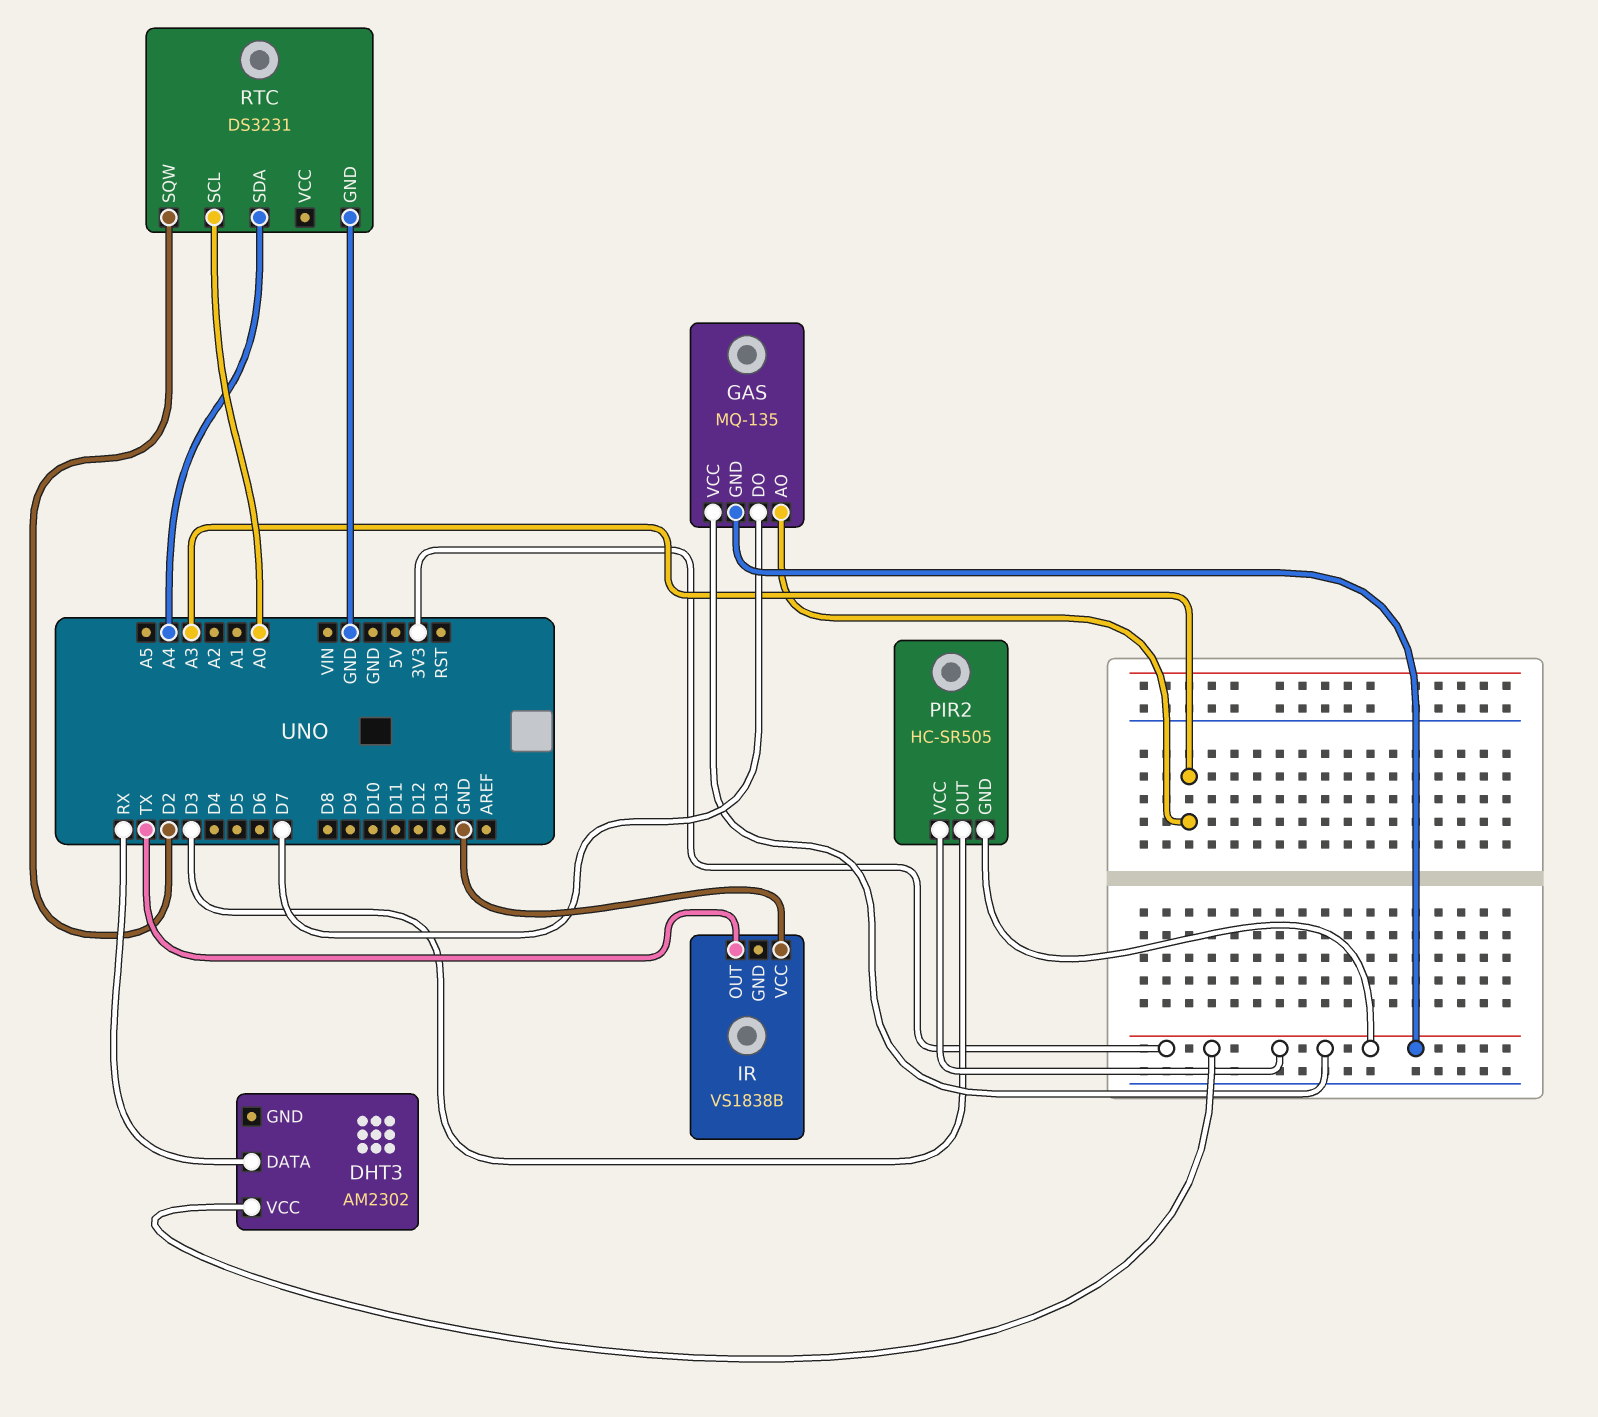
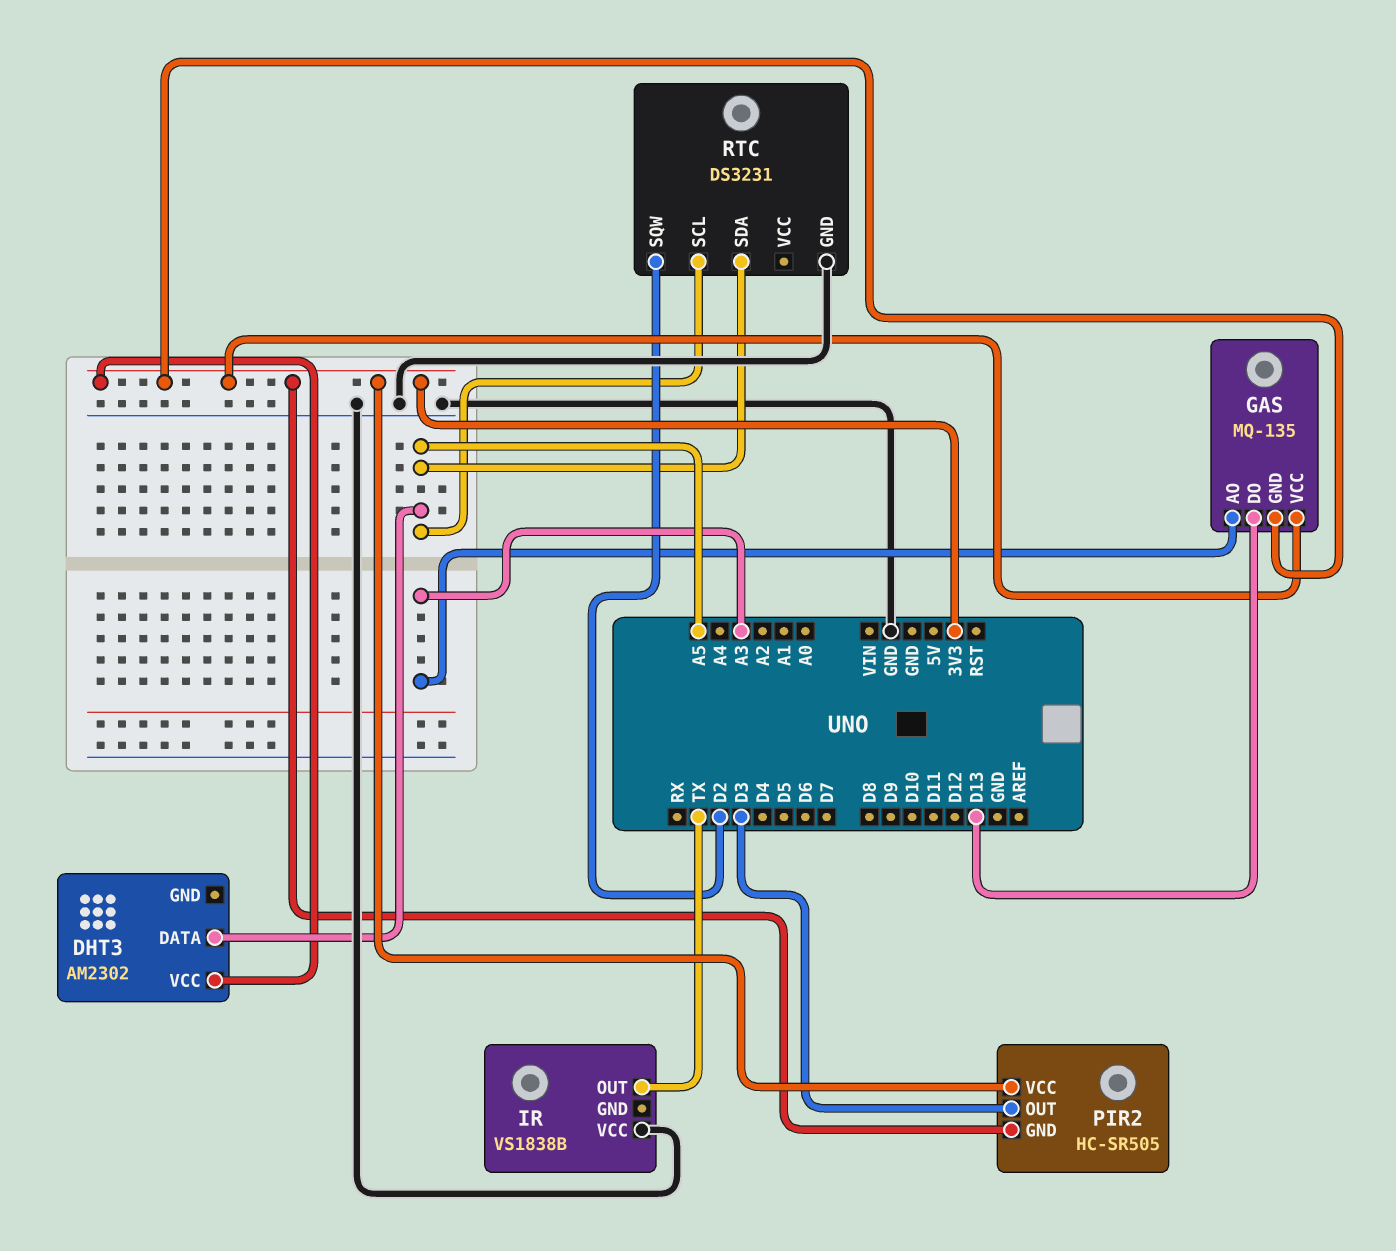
DHT3 pin DATA: RX -> A5
GAS pin DO: D7 -> D13
RTC pin SCL: A0 -> A5
RTC pin SDA: A4 -> A5

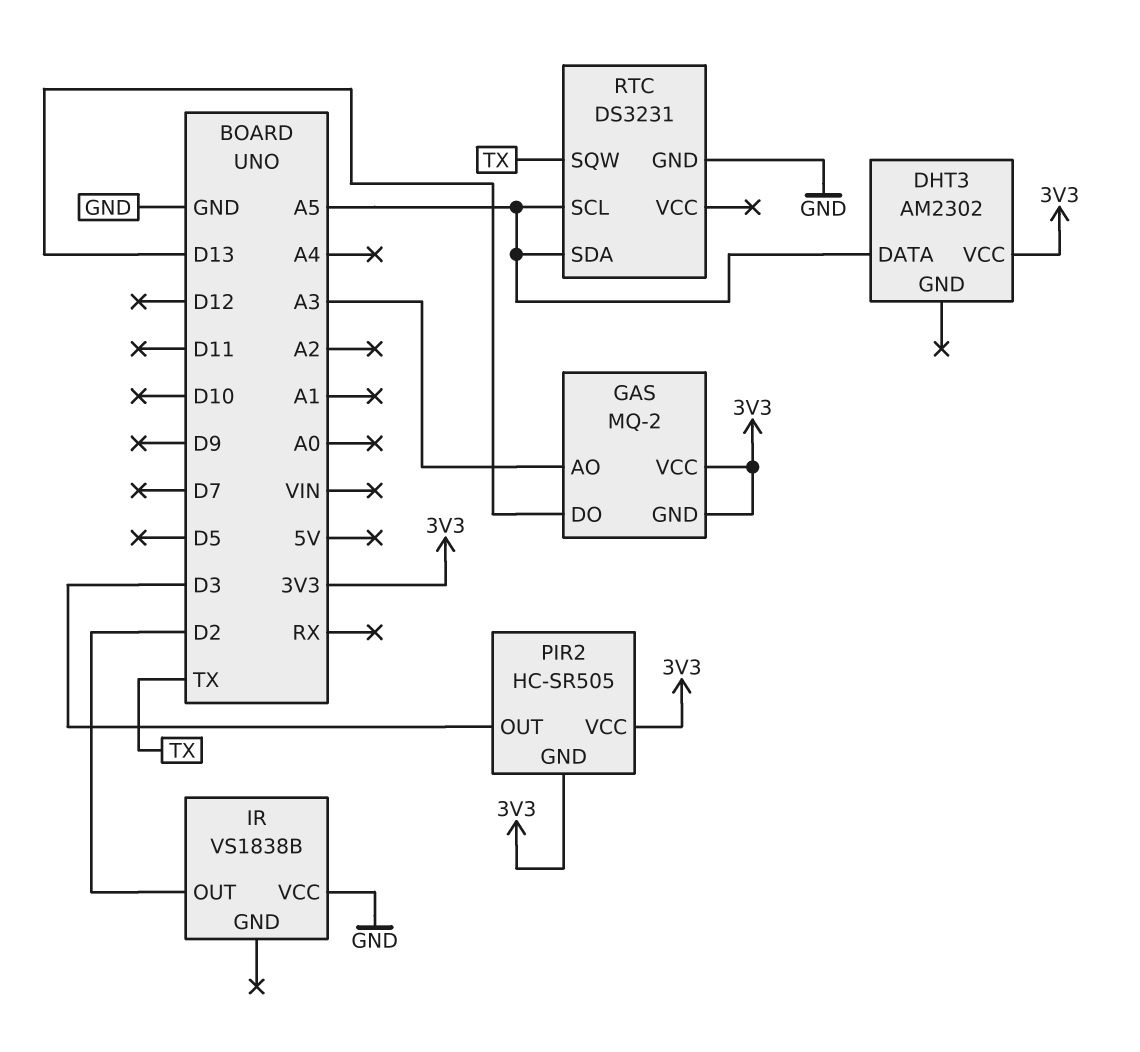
GAS: MQ-135 -> MQ-2
IR pin OUT: TX -> D2
RTC pin SQW: D2 -> TX

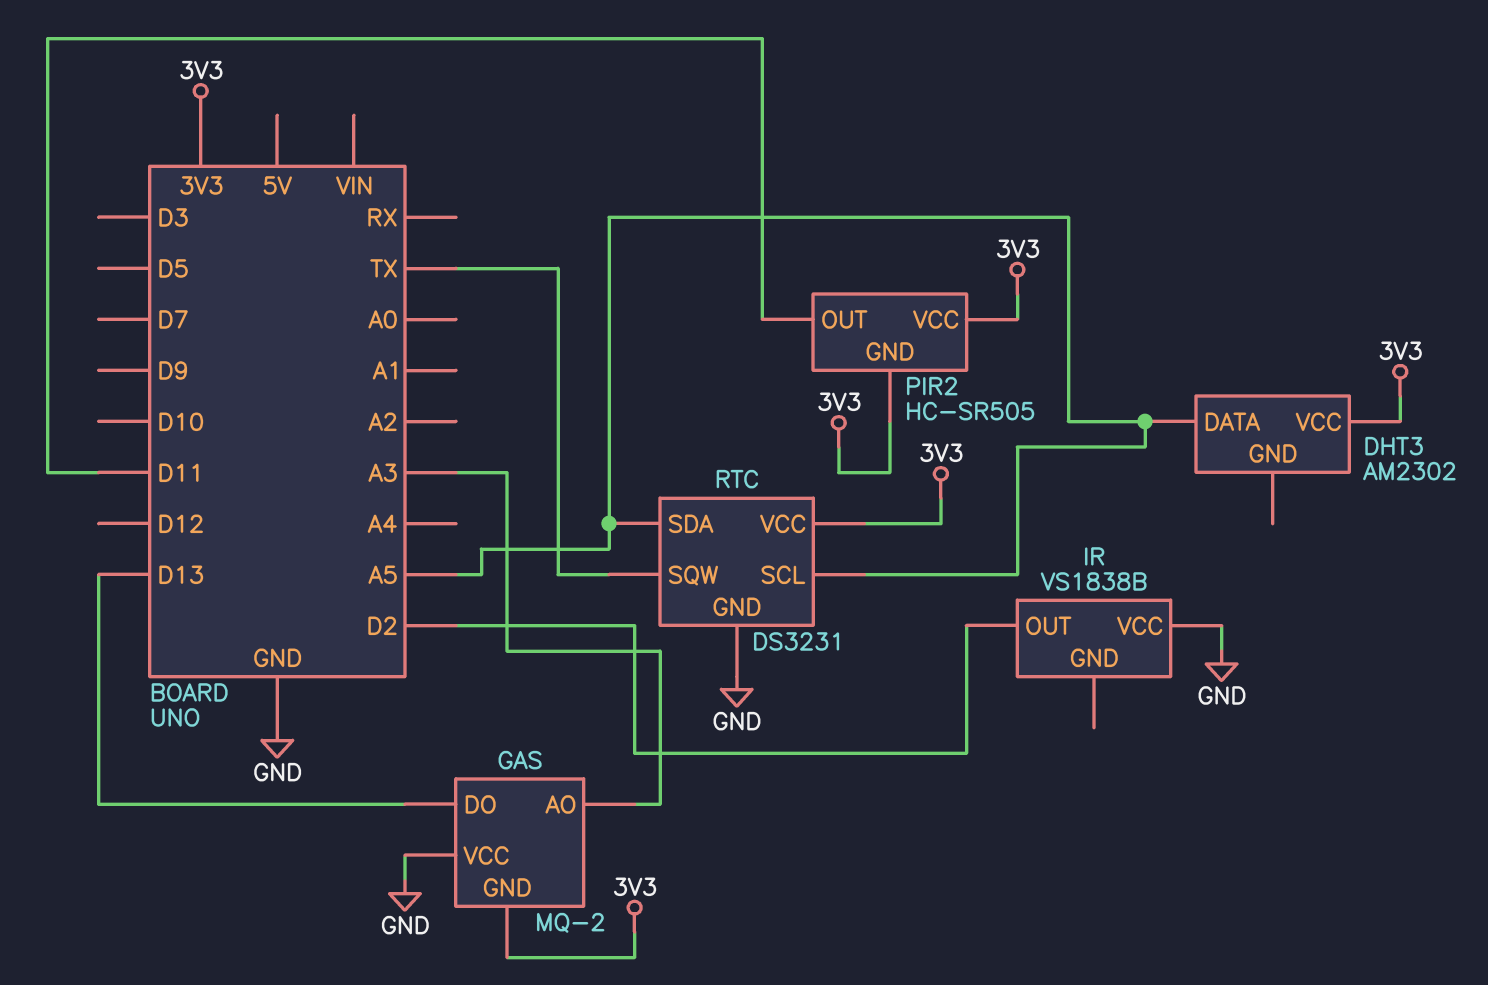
GAS pin VCC: 3V3 -> GND
PIR2 pin OUT: D3 -> D11
RTC pin VCC: none -> 3V3

